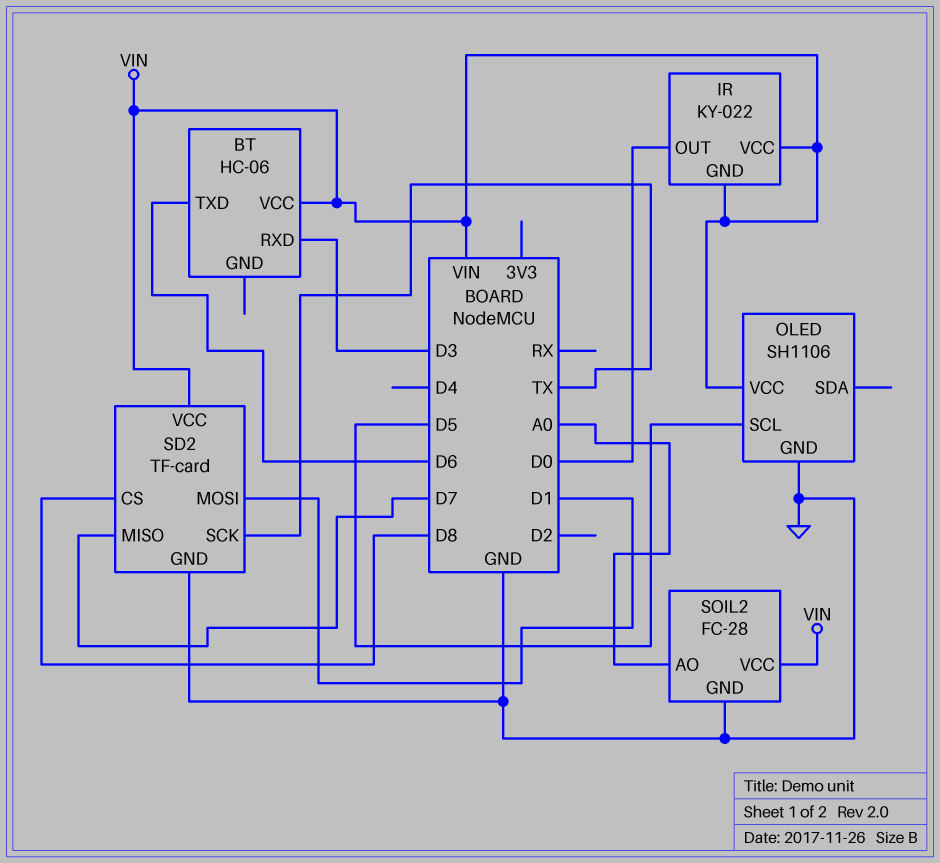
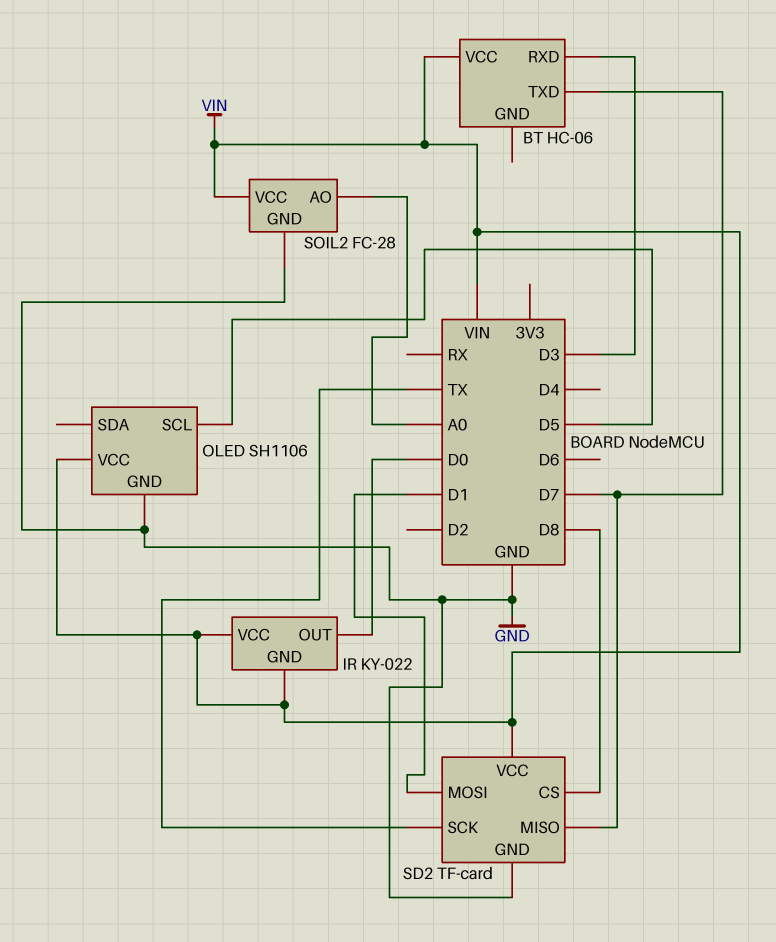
BT pin TXD: D6 -> D7

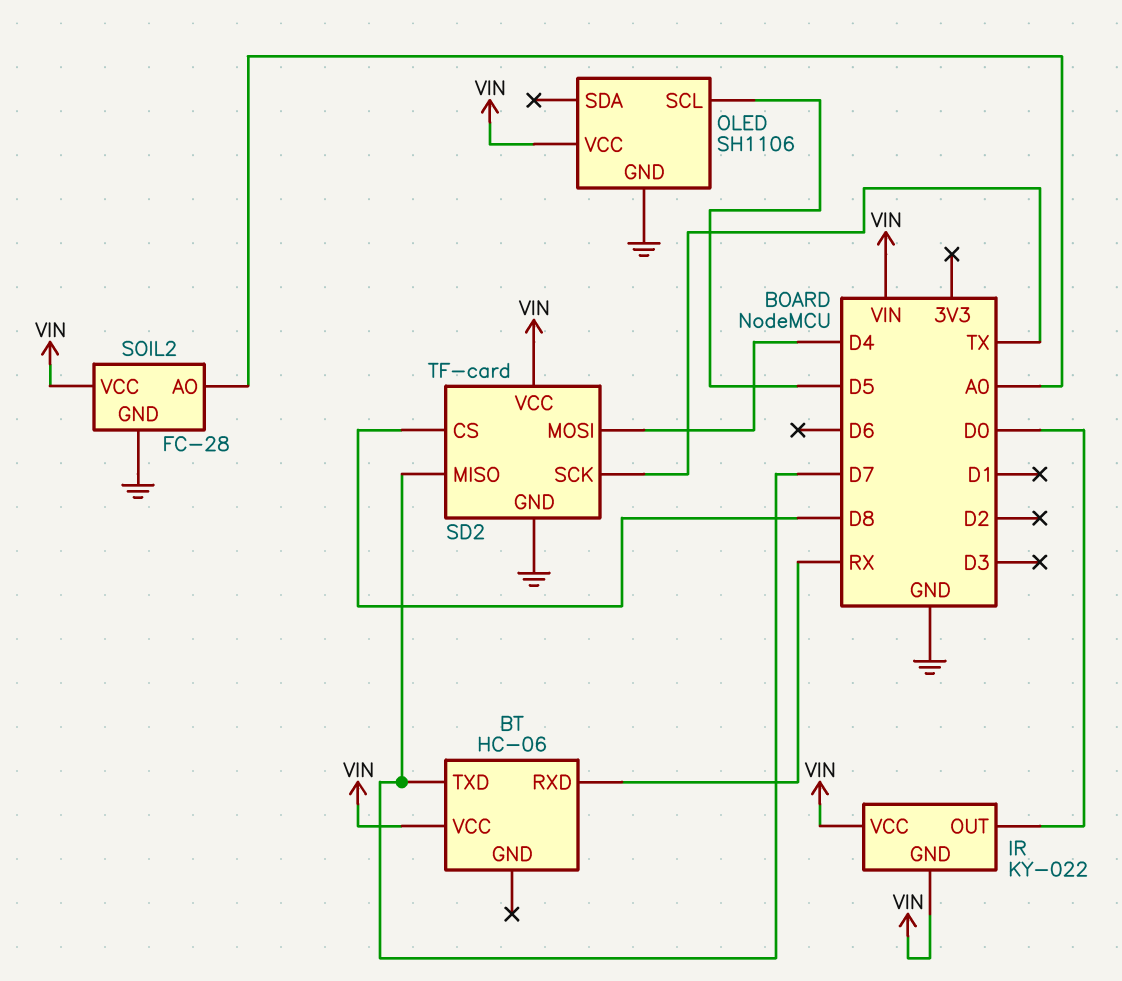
BT pin RXD: D3 -> RX
SD2 pin MOSI: D1 -> D4

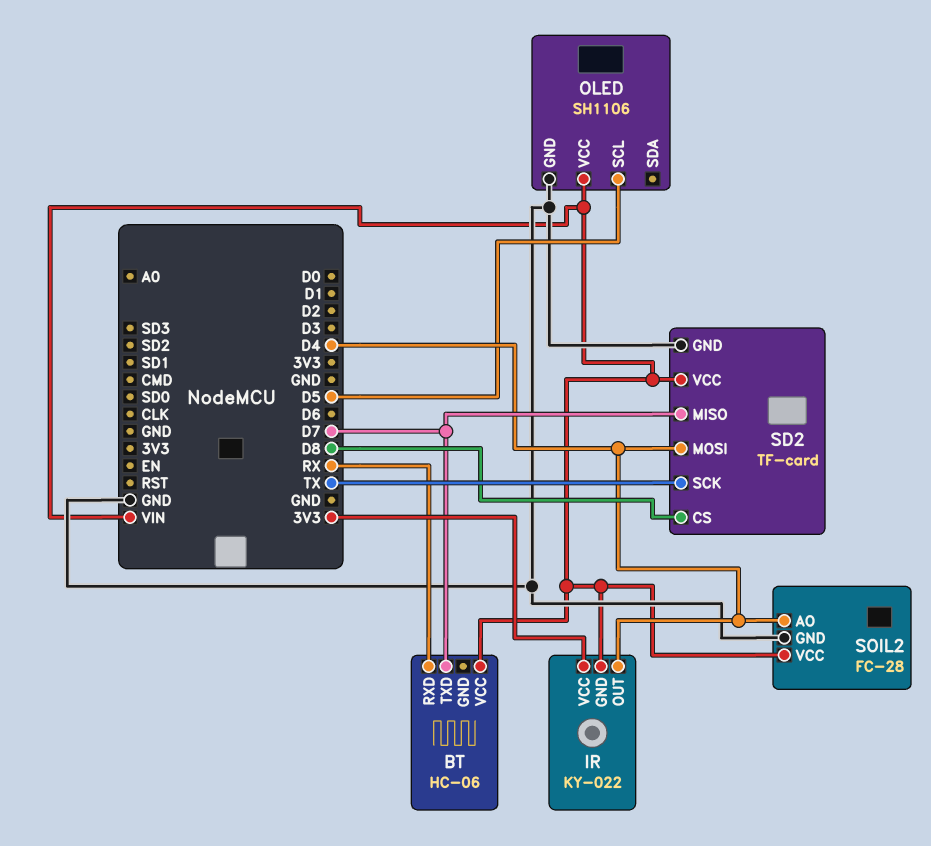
IR pin OUT: D0 -> D4
IR pin VCC: VIN -> 3V3
SOIL2 pin AO: A0 -> D4

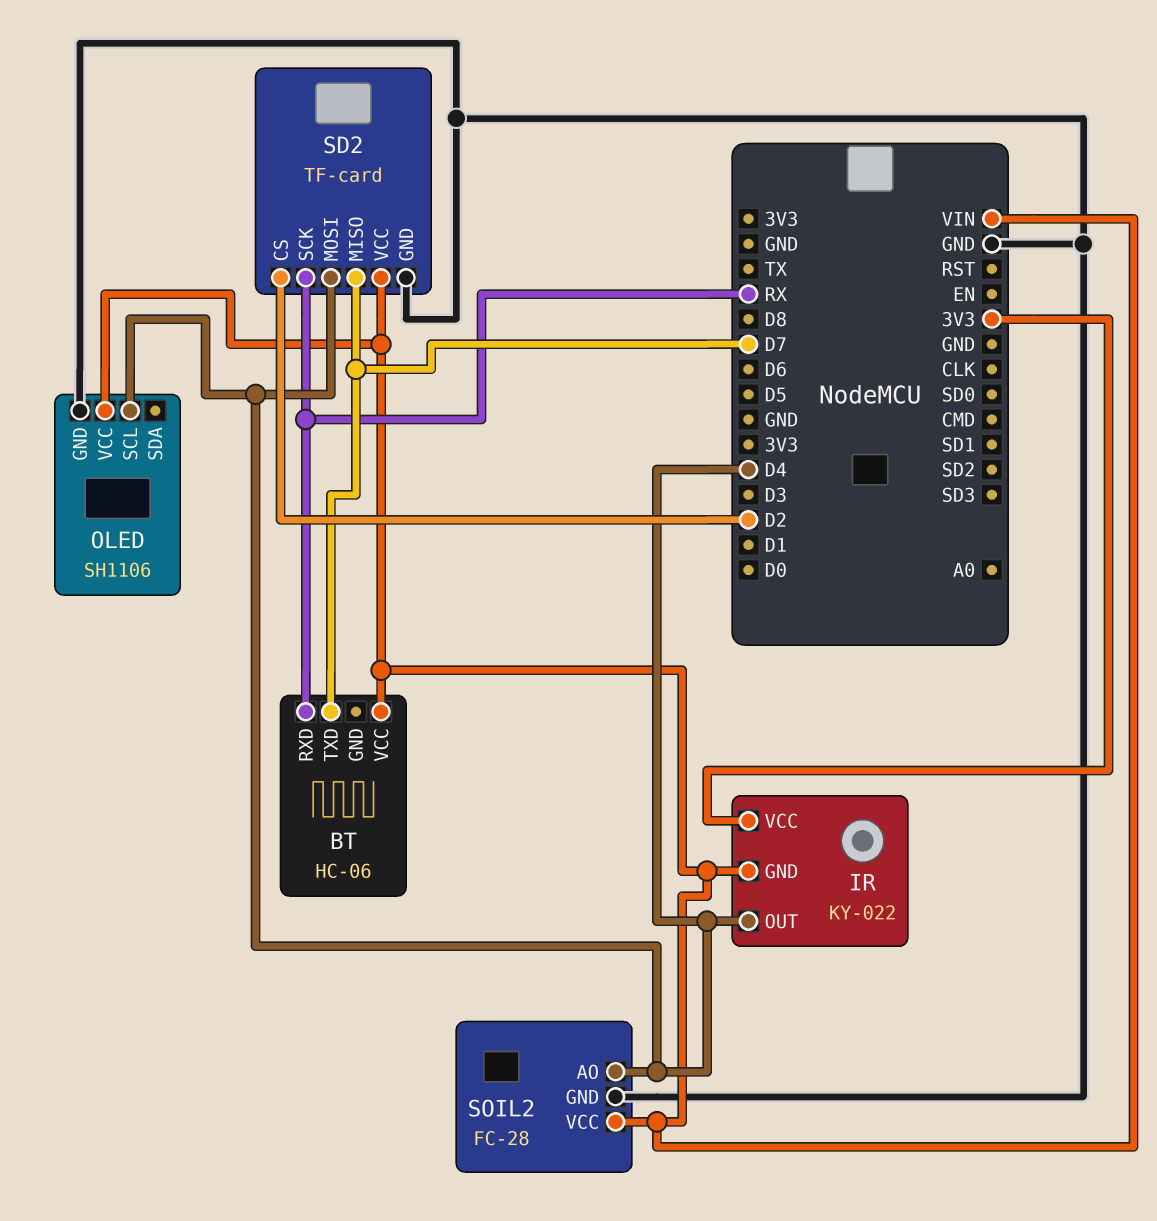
OLED pin SCL: D5 -> D4
SD2 pin CS: D8 -> D2
SD2 pin SCK: TX -> RX

